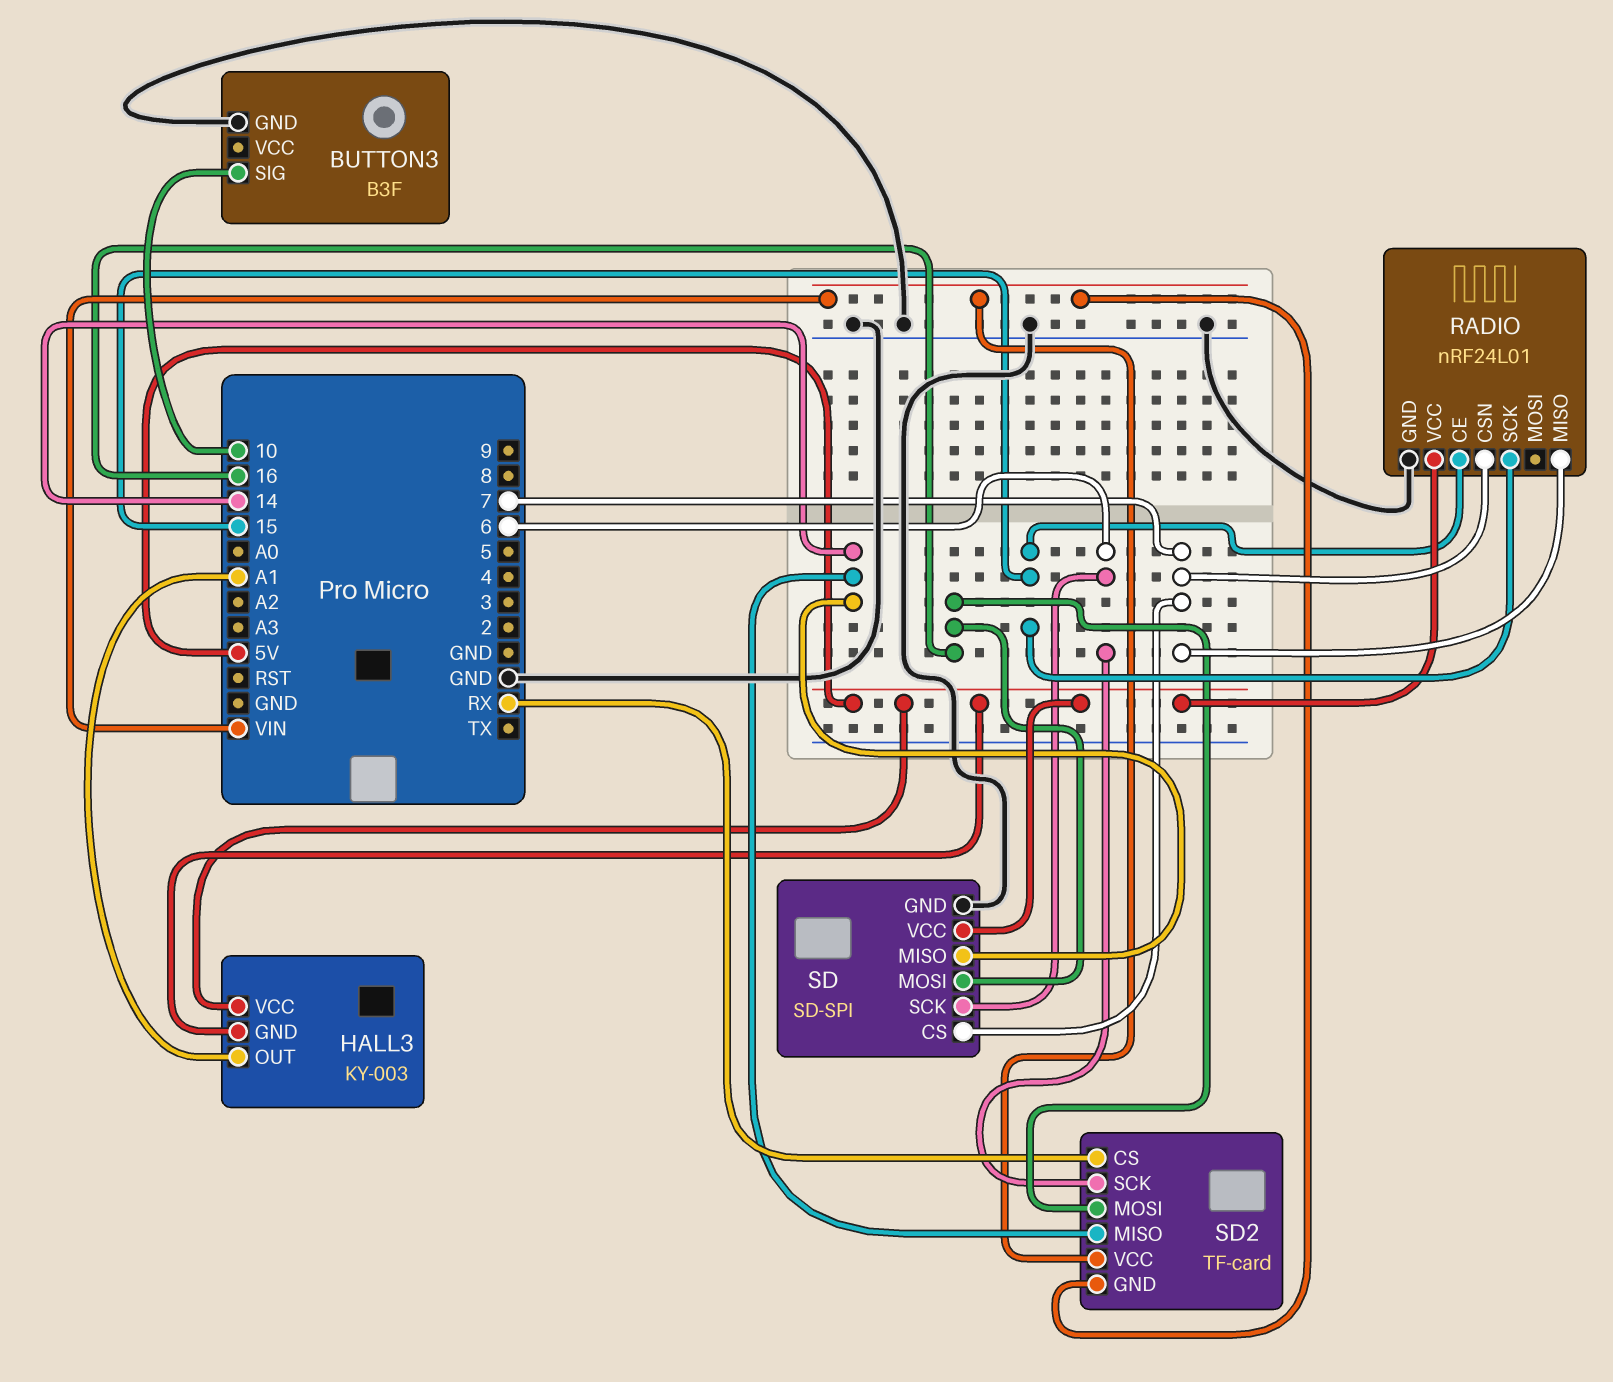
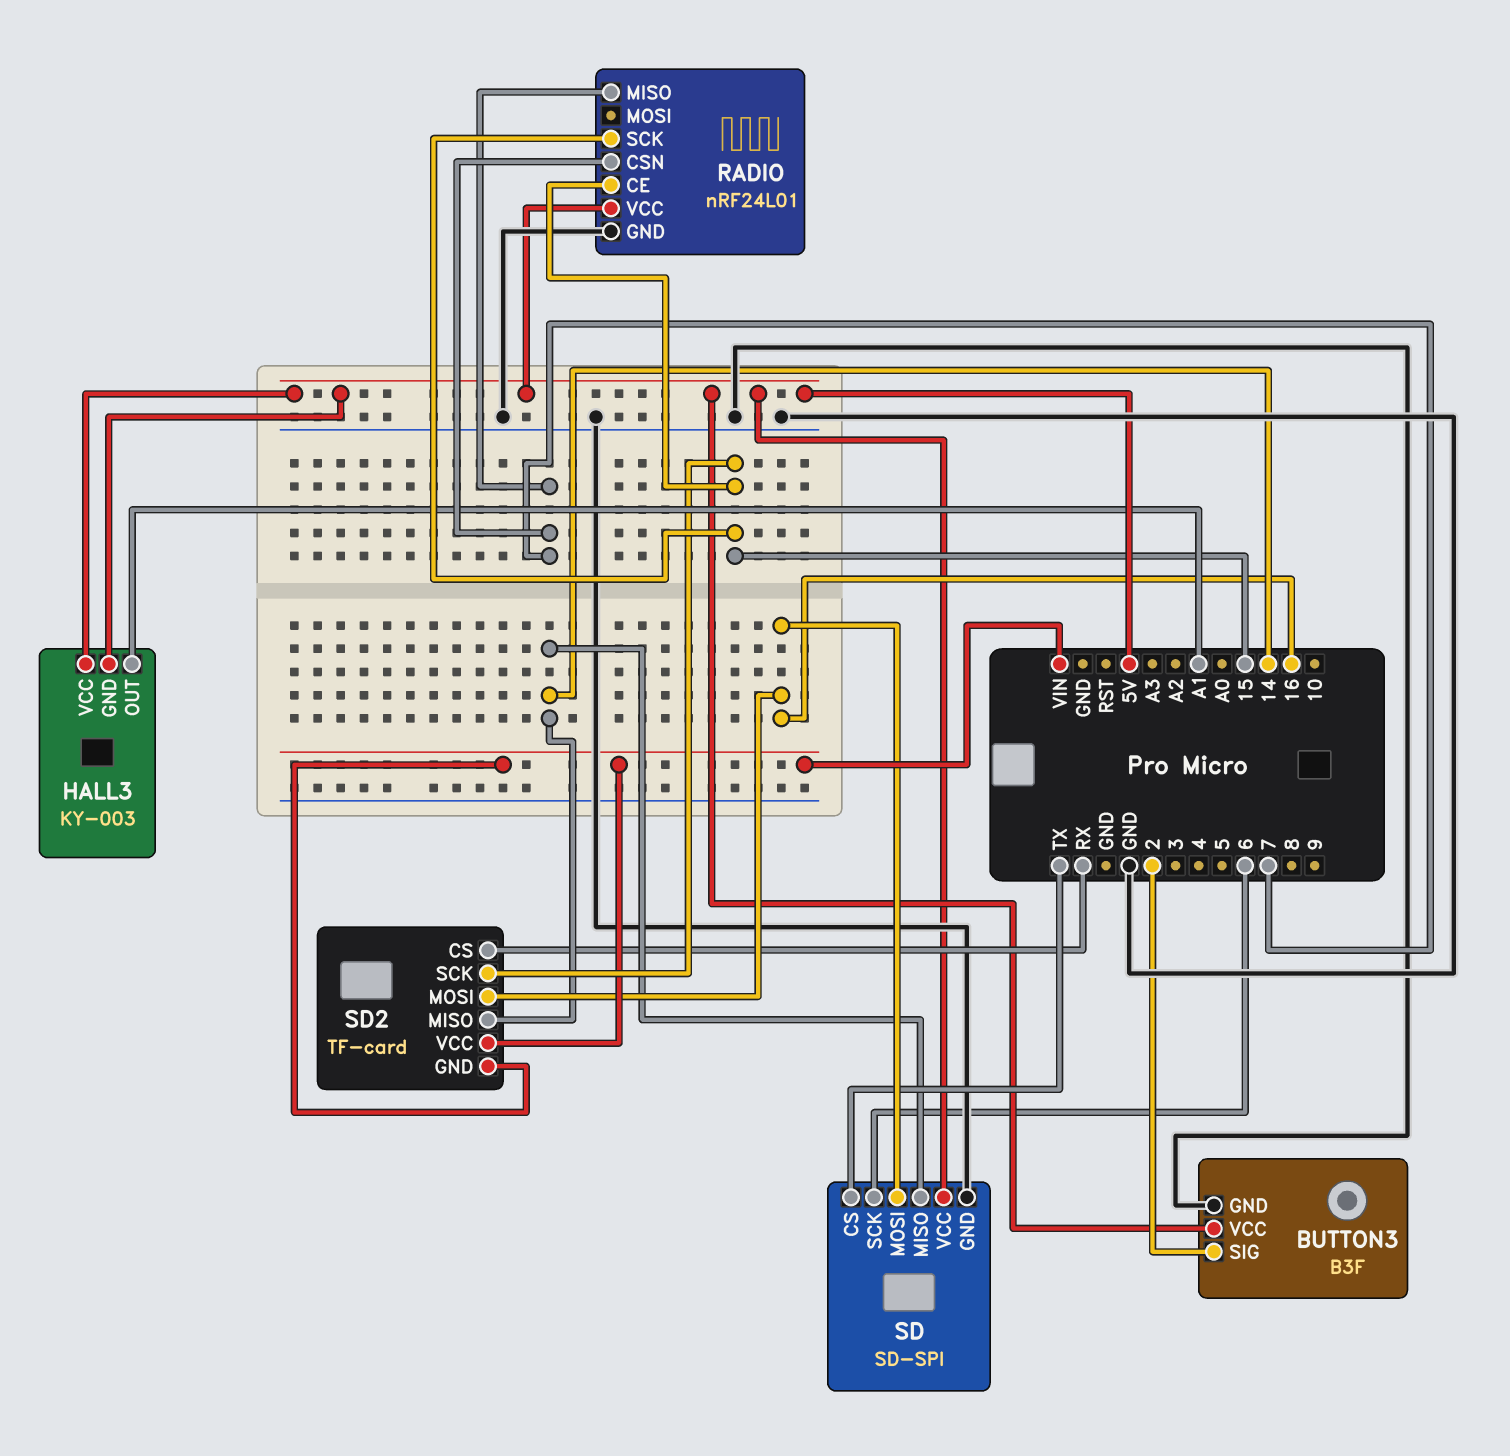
BUTTON3 pin SIG: 10 -> 2
BUTTON3 pin VCC: none -> 5V
SD pin CS: 7 -> TX
SD2 pin SCK: 6 -> 15

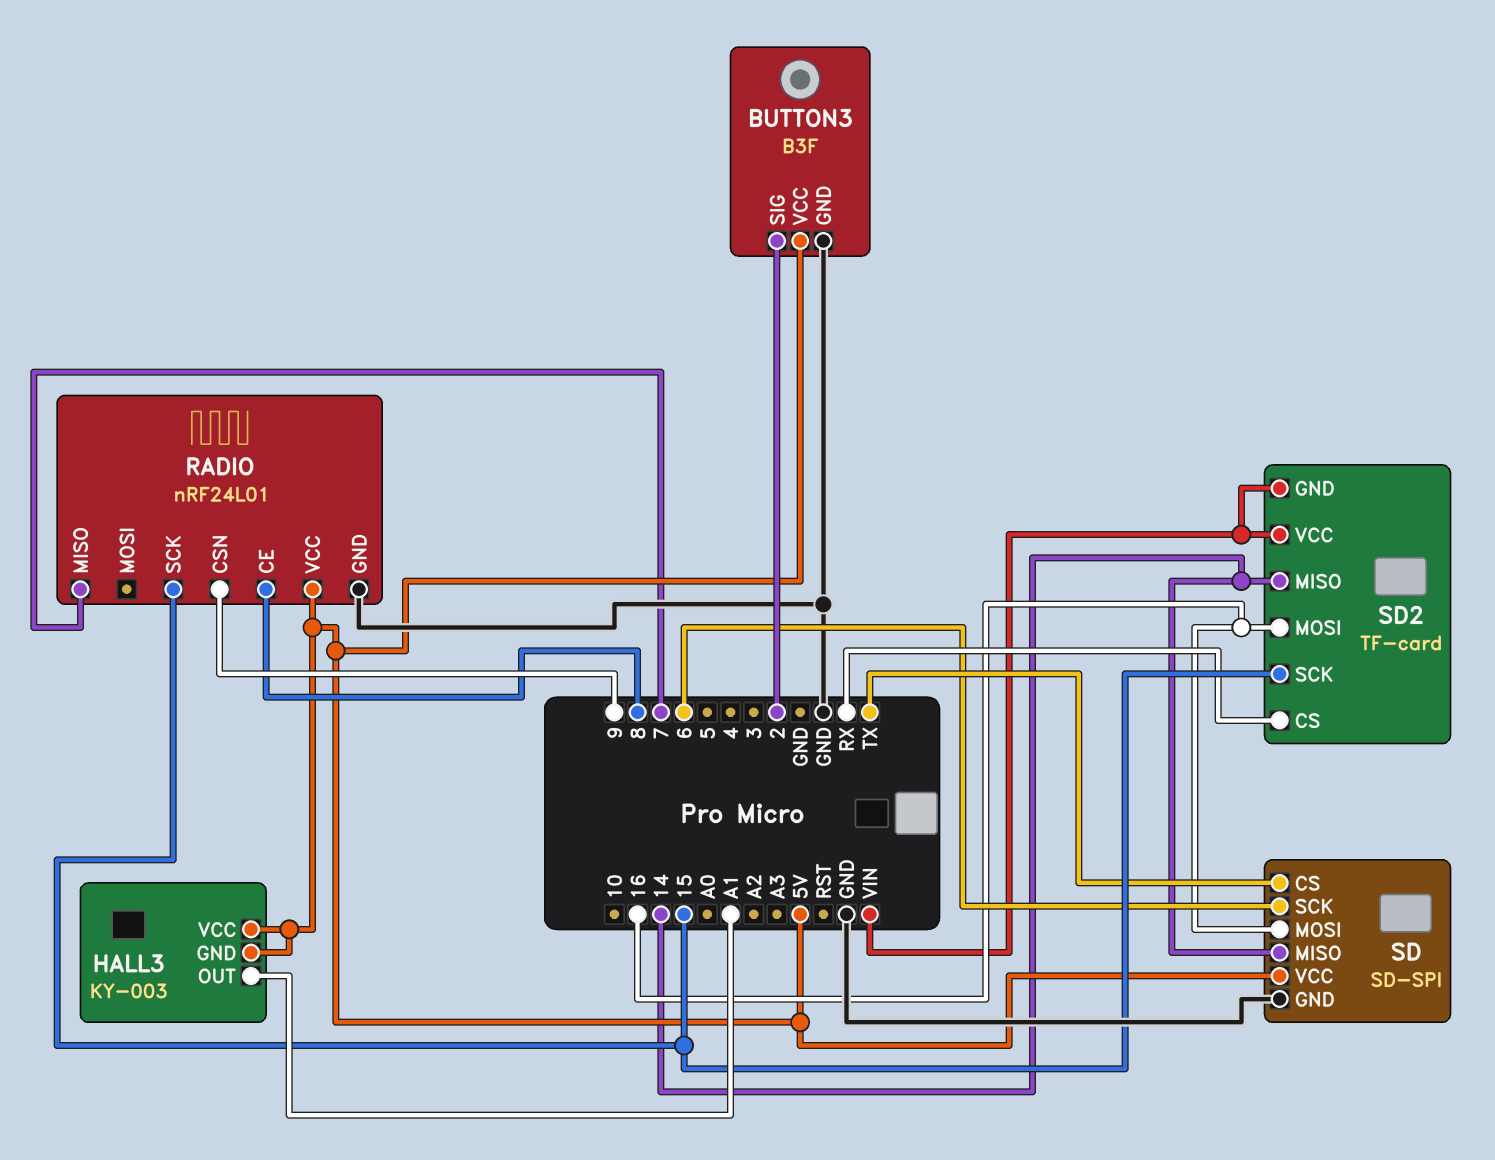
RADIO pin CE: 15 -> 8
RADIO pin CSN: 7 -> 9

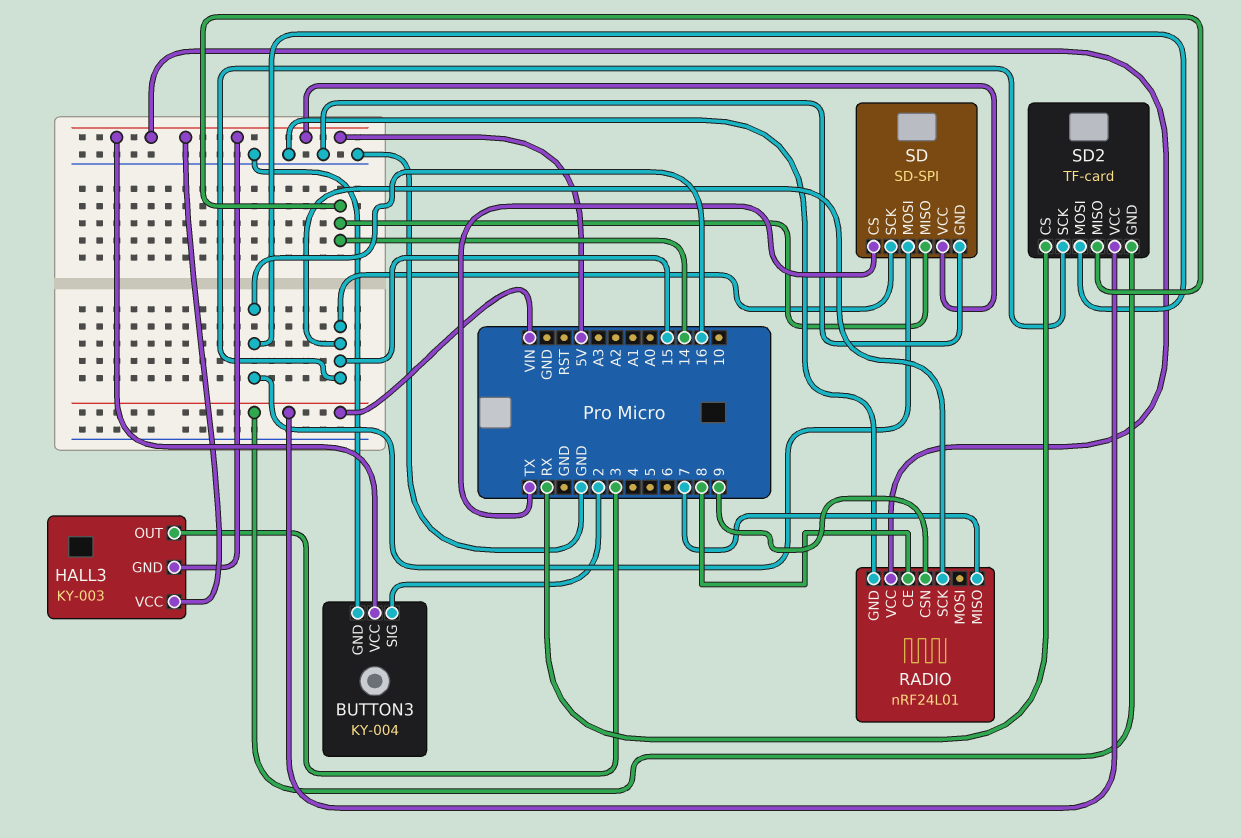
BUTTON3: B3F -> KY-004
HALL3 pin OUT: A1 -> 3
SD pin SCK: 6 -> 15

